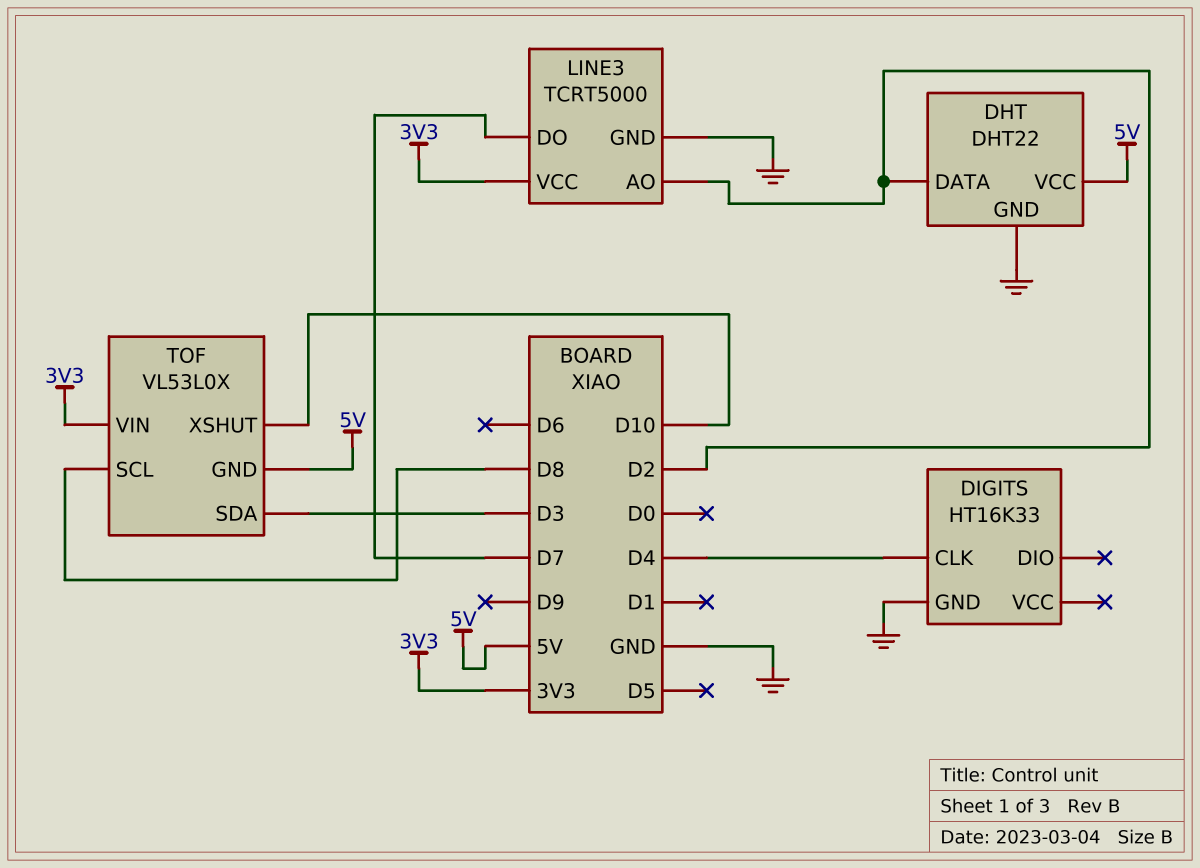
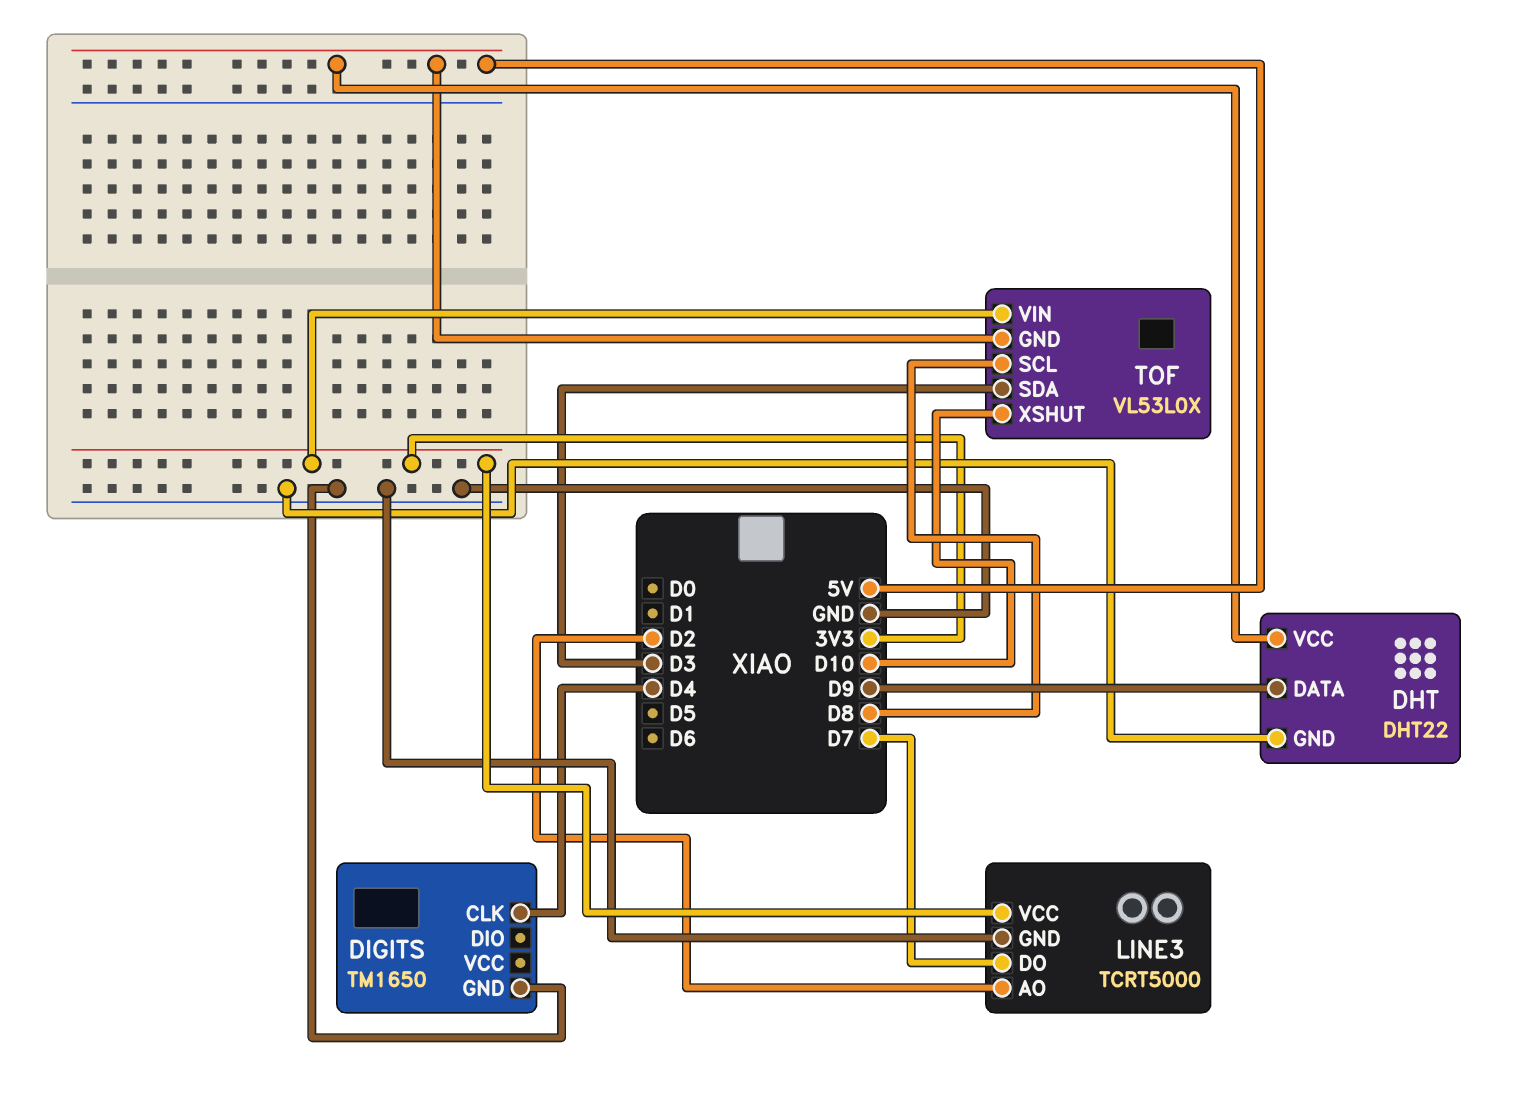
DHT pin DATA: D2 -> D9
DIGITS: HT16K33 -> TM1650

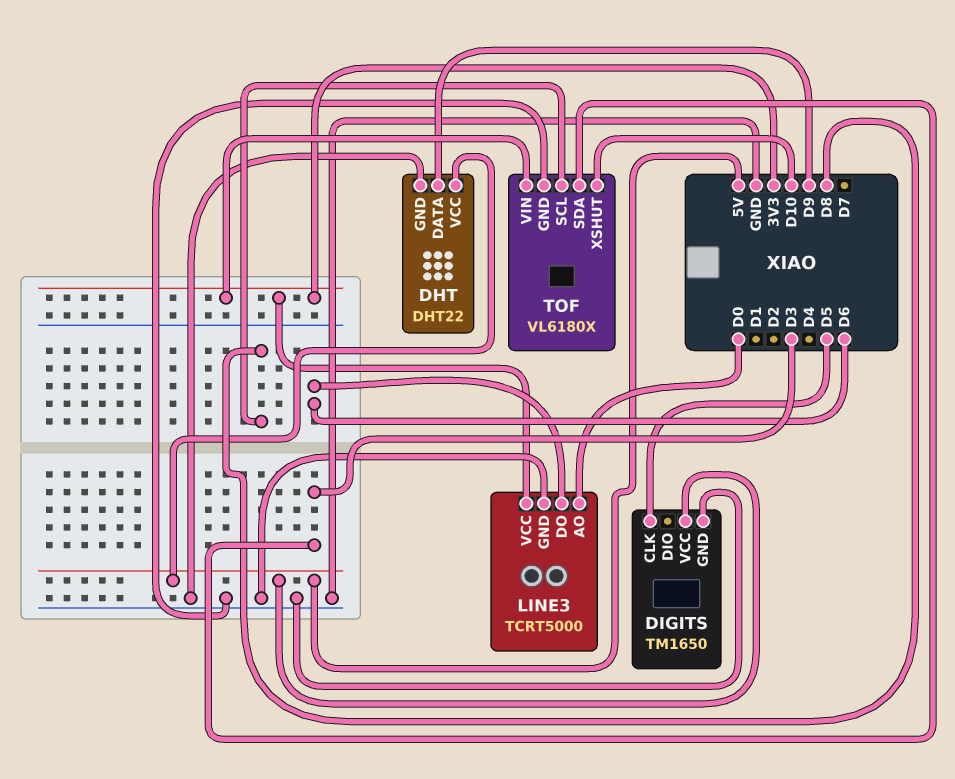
DIGITS pin CLK: D4 -> D5
DIGITS pin VCC: none -> 5V
LINE3 pin AO: D2 -> D0
LINE3 pin DO: D7 -> D6
TOF: VL53L0X -> VL6180X
TOF pin GND: 5V -> GND

